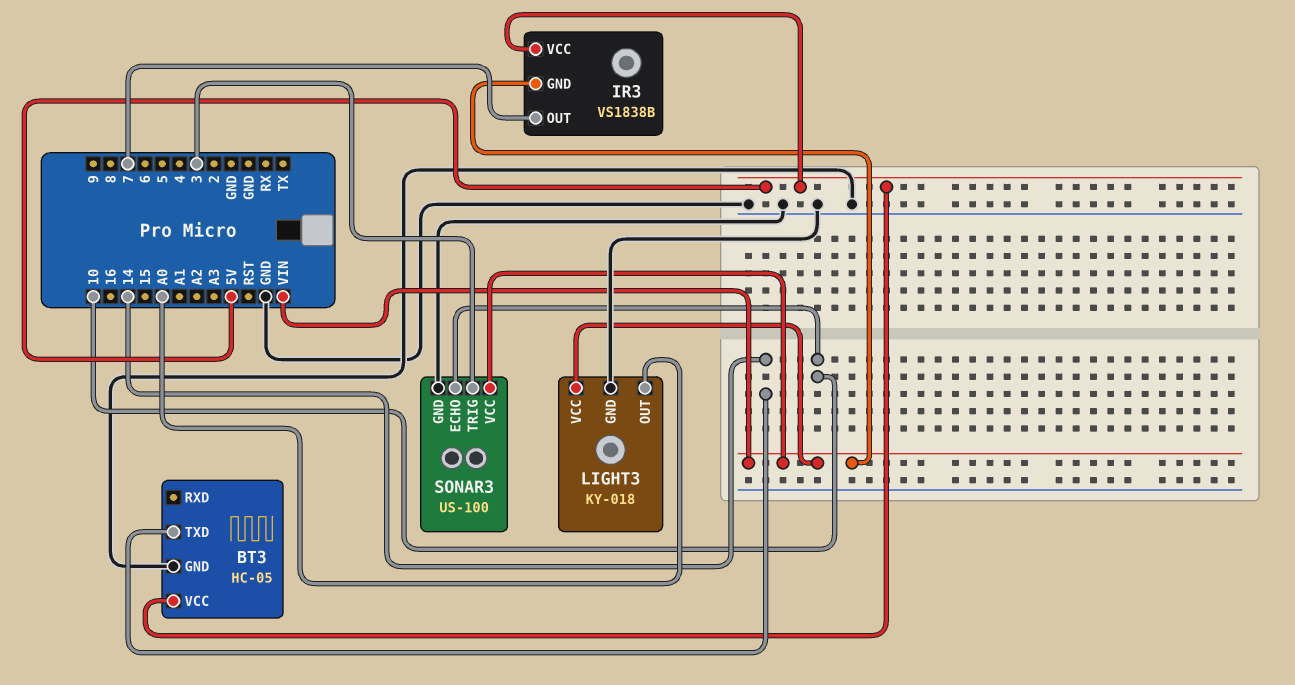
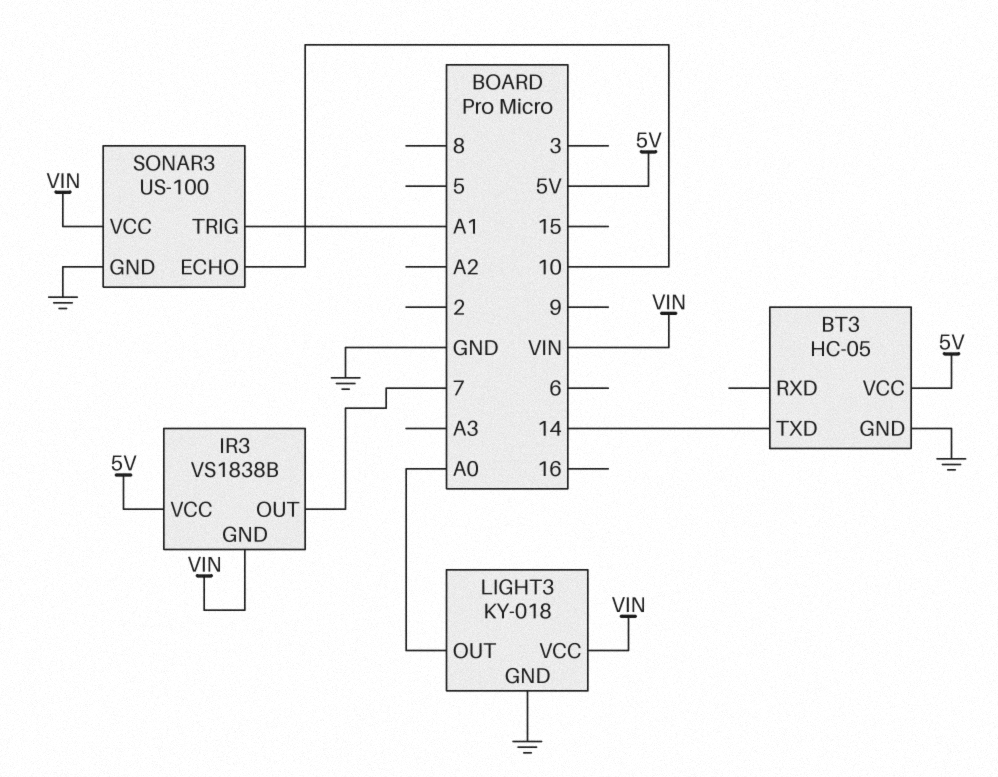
SONAR3 pin TRIG: 3 -> A1

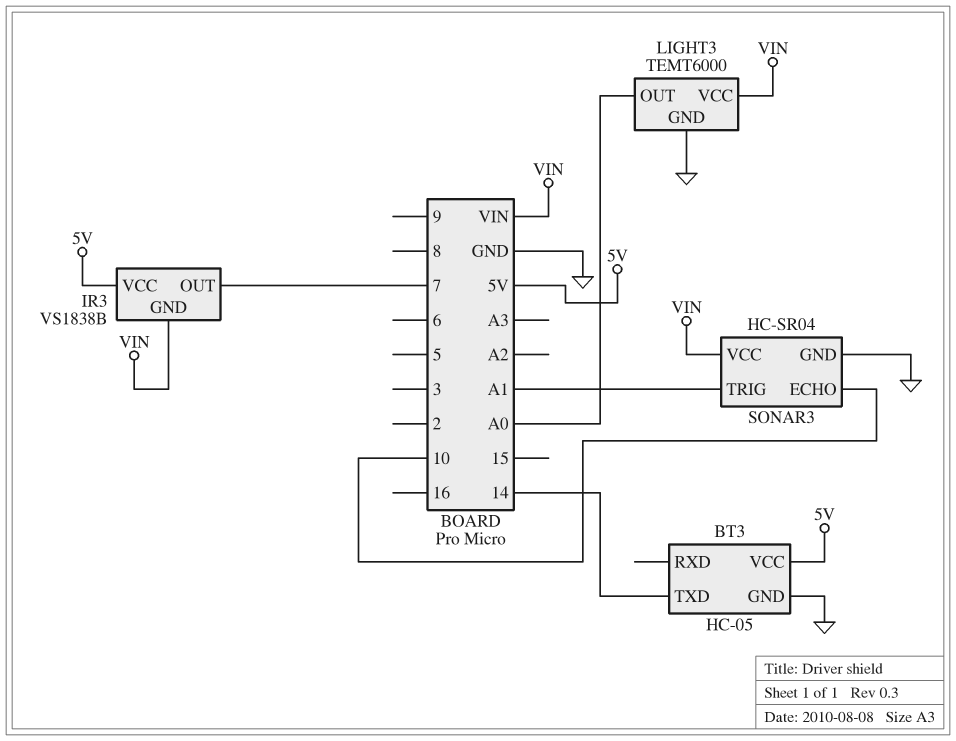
LIGHT3: KY-018 -> TEMT6000
SONAR3: US-100 -> HC-SR04

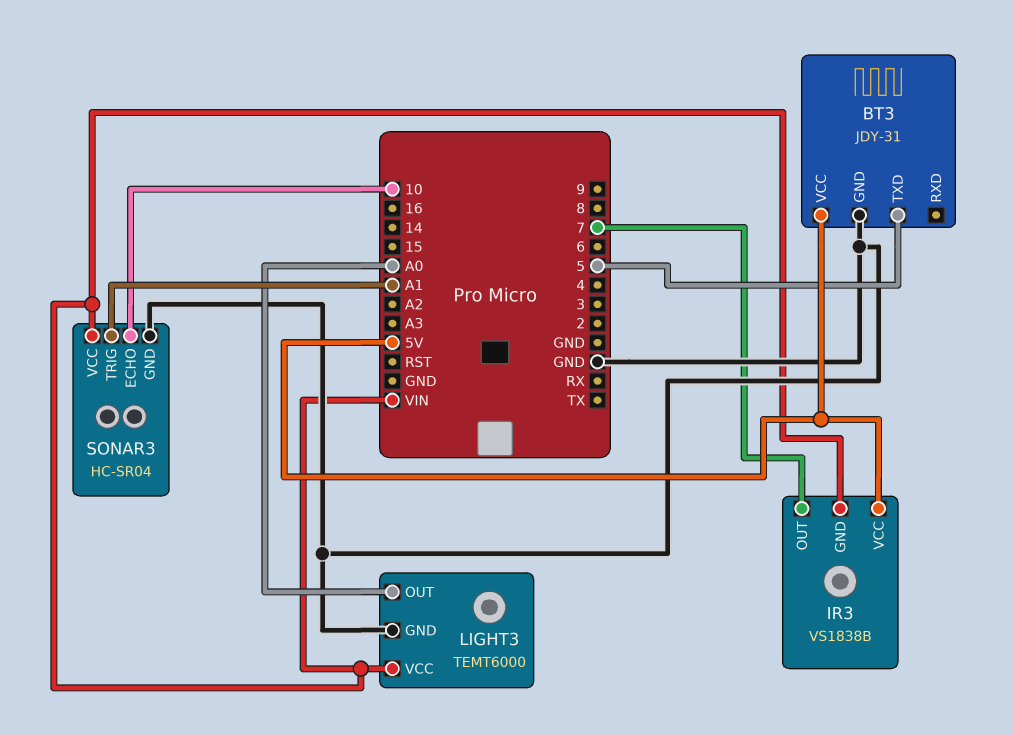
BT3: HC-05 -> JDY-31
BT3 pin TXD: 14 -> 5

